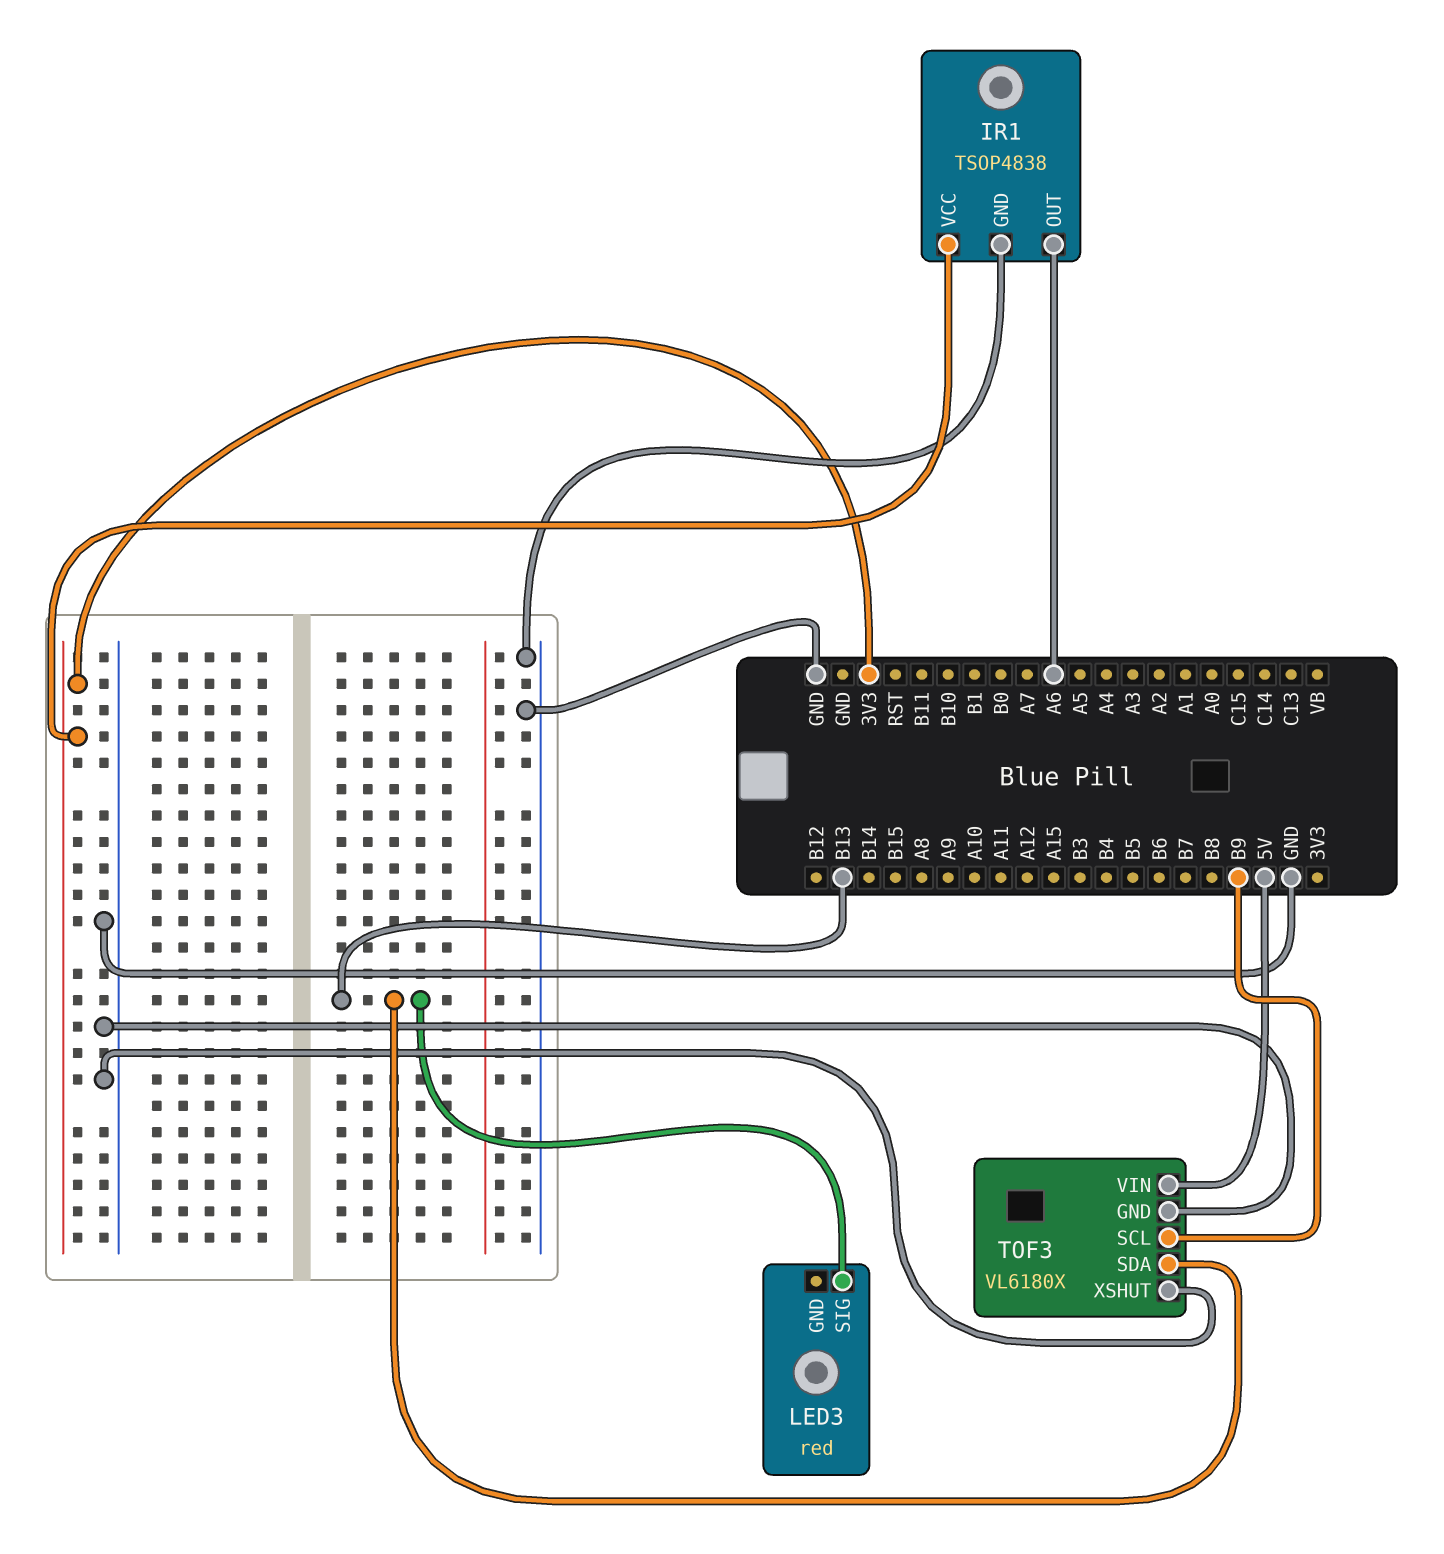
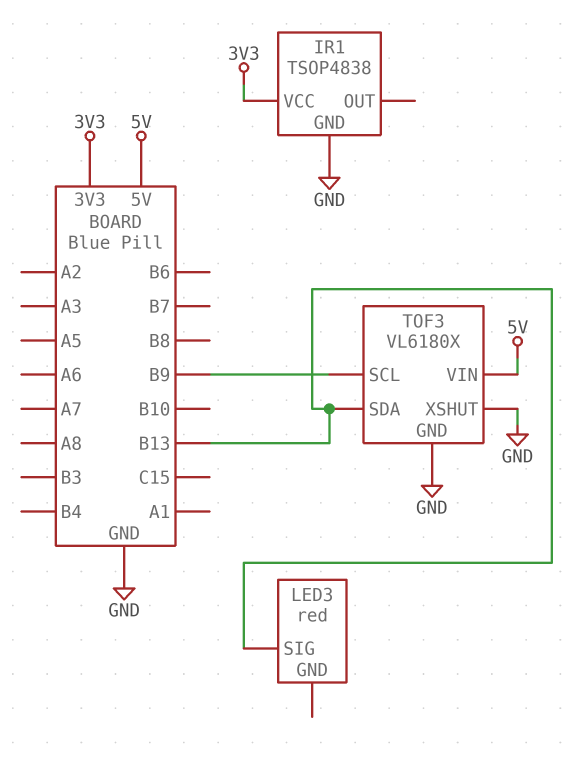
IR1 pin OUT: A6 -> none

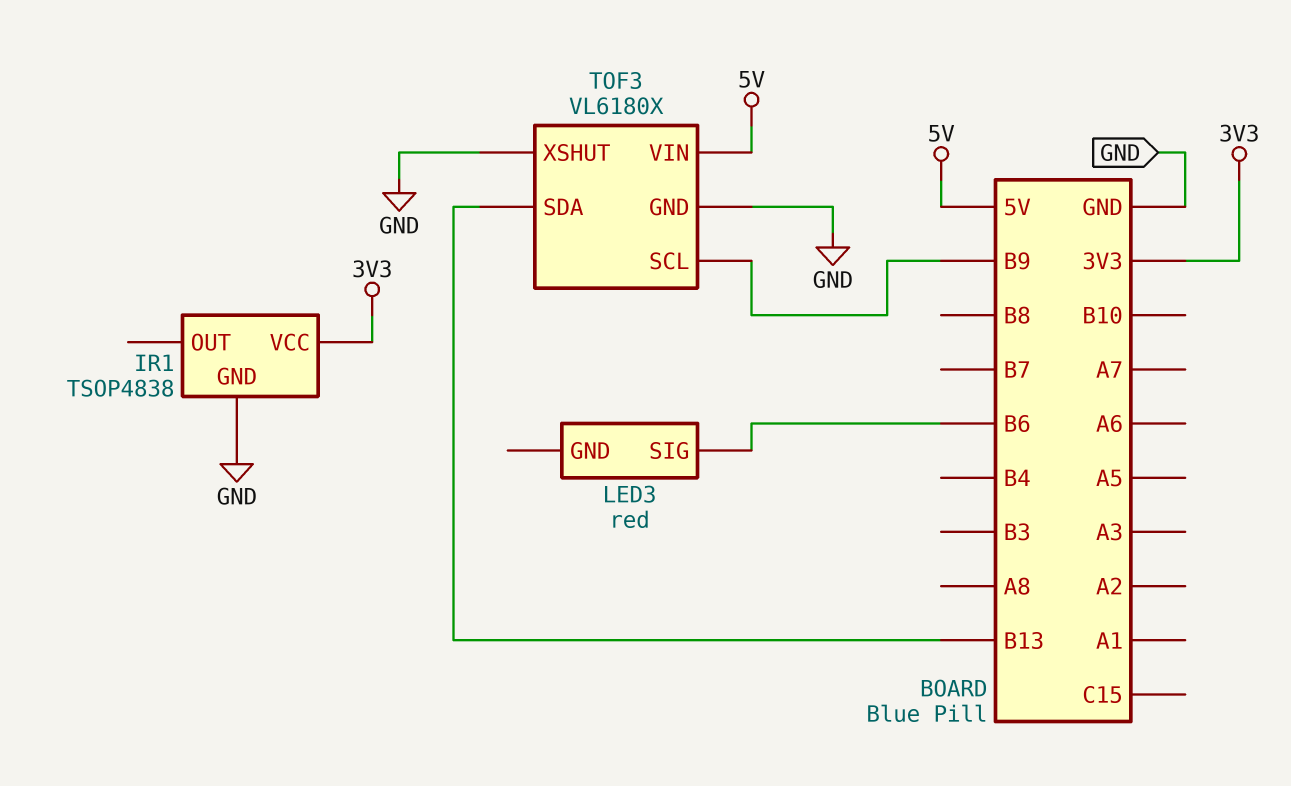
LED3 pin SIG: B13 -> B6

